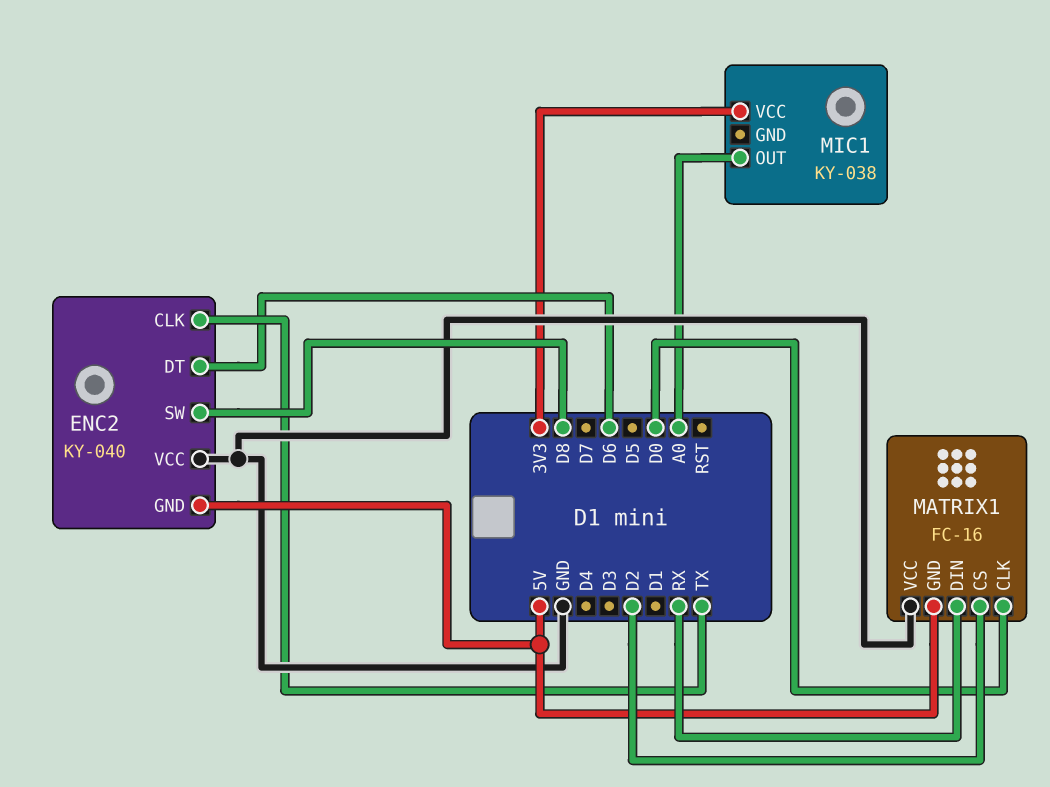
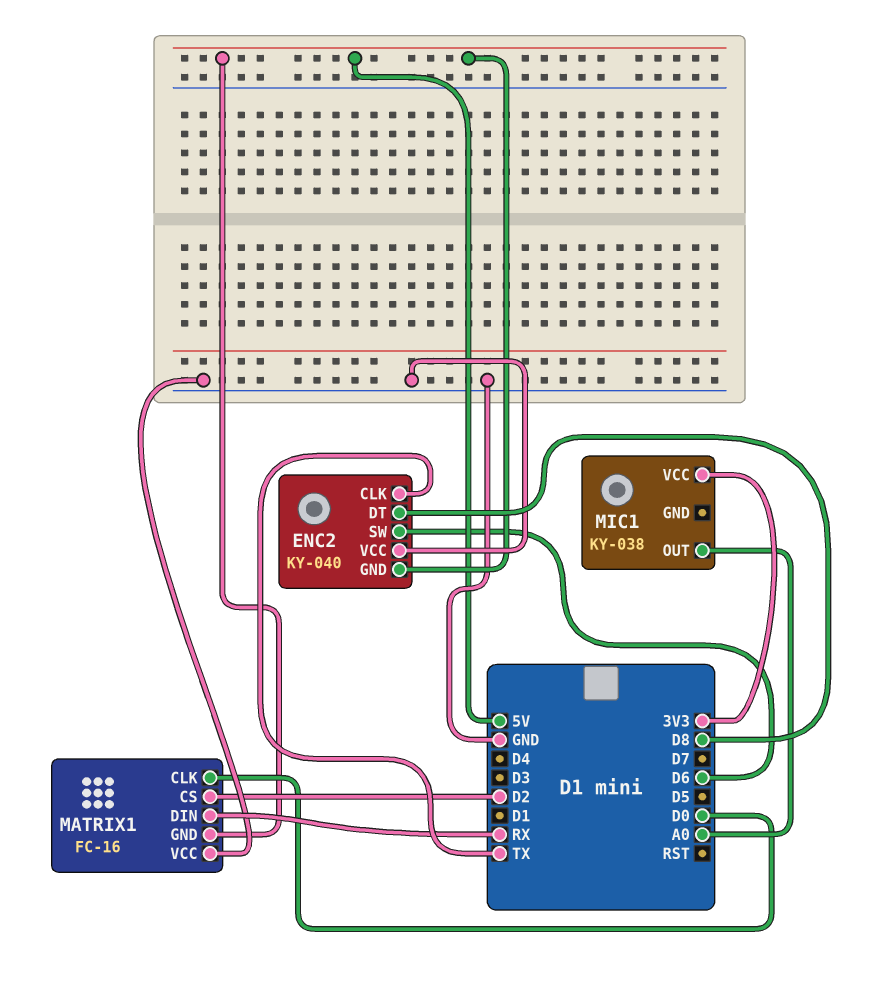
ENC2 pin DT: D6 -> D8
ENC2 pin SW: D8 -> D6

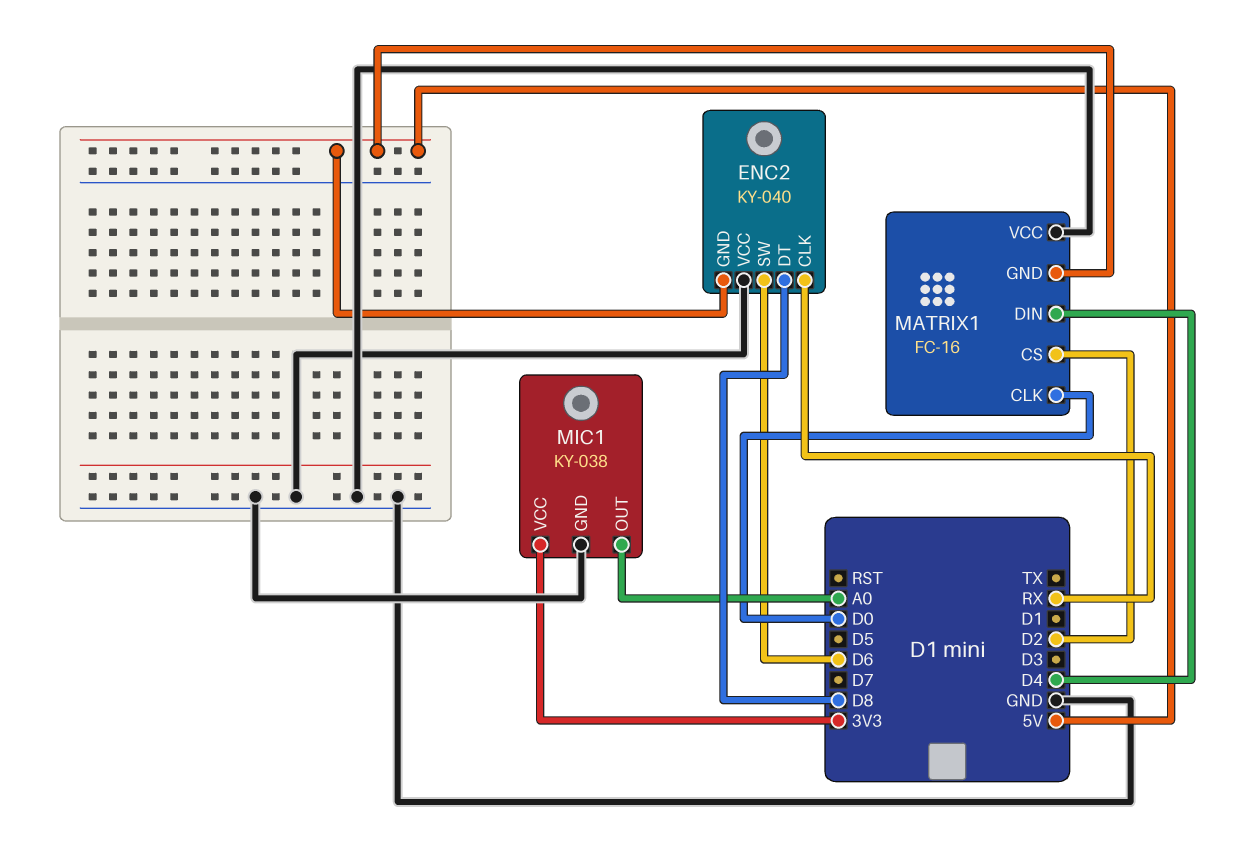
ENC2 pin CLK: TX -> RX
MATRIX1 pin DIN: RX -> D4
MIC1 pin GND: none -> GND

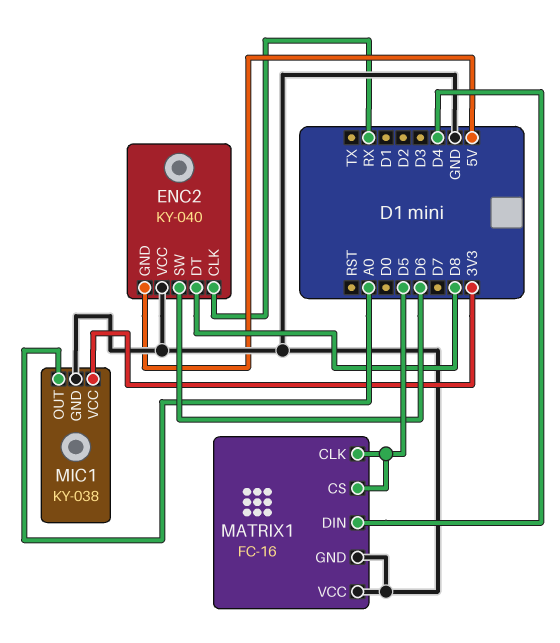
MATRIX1 pin CLK: D0 -> D5
MATRIX1 pin CS: D2 -> D5
MATRIX1 pin GND: 5V -> GND

